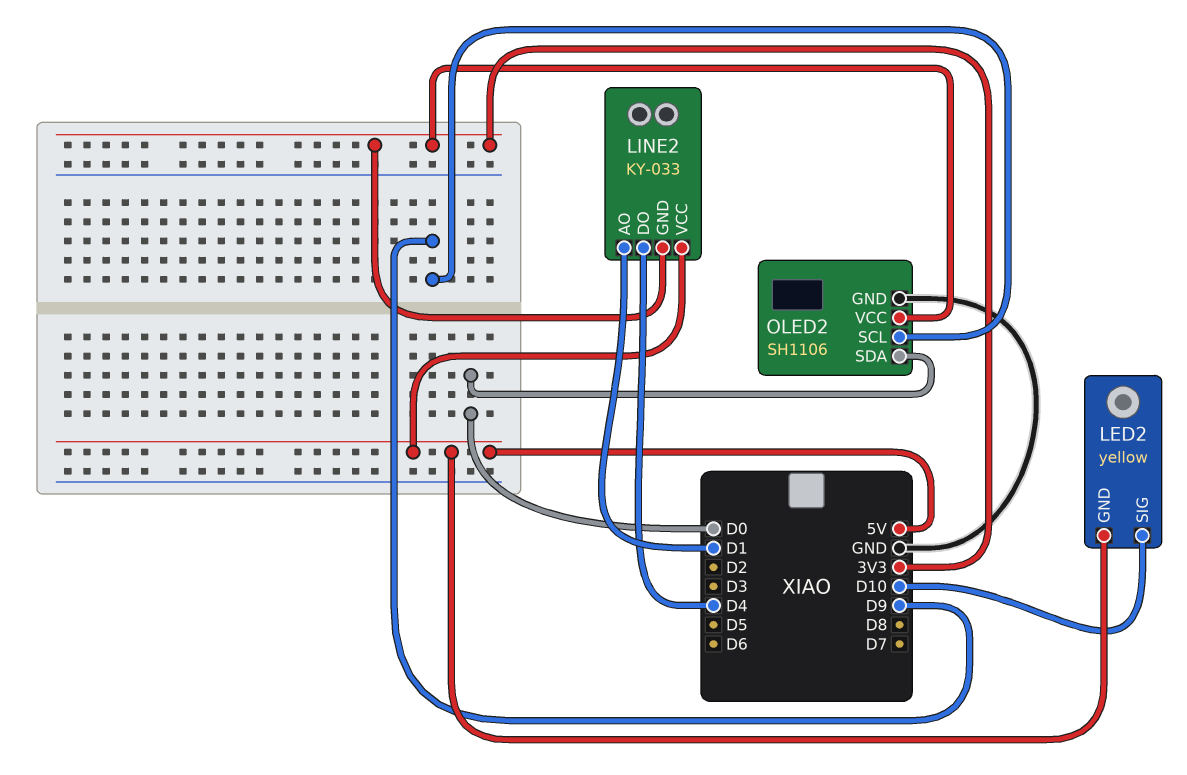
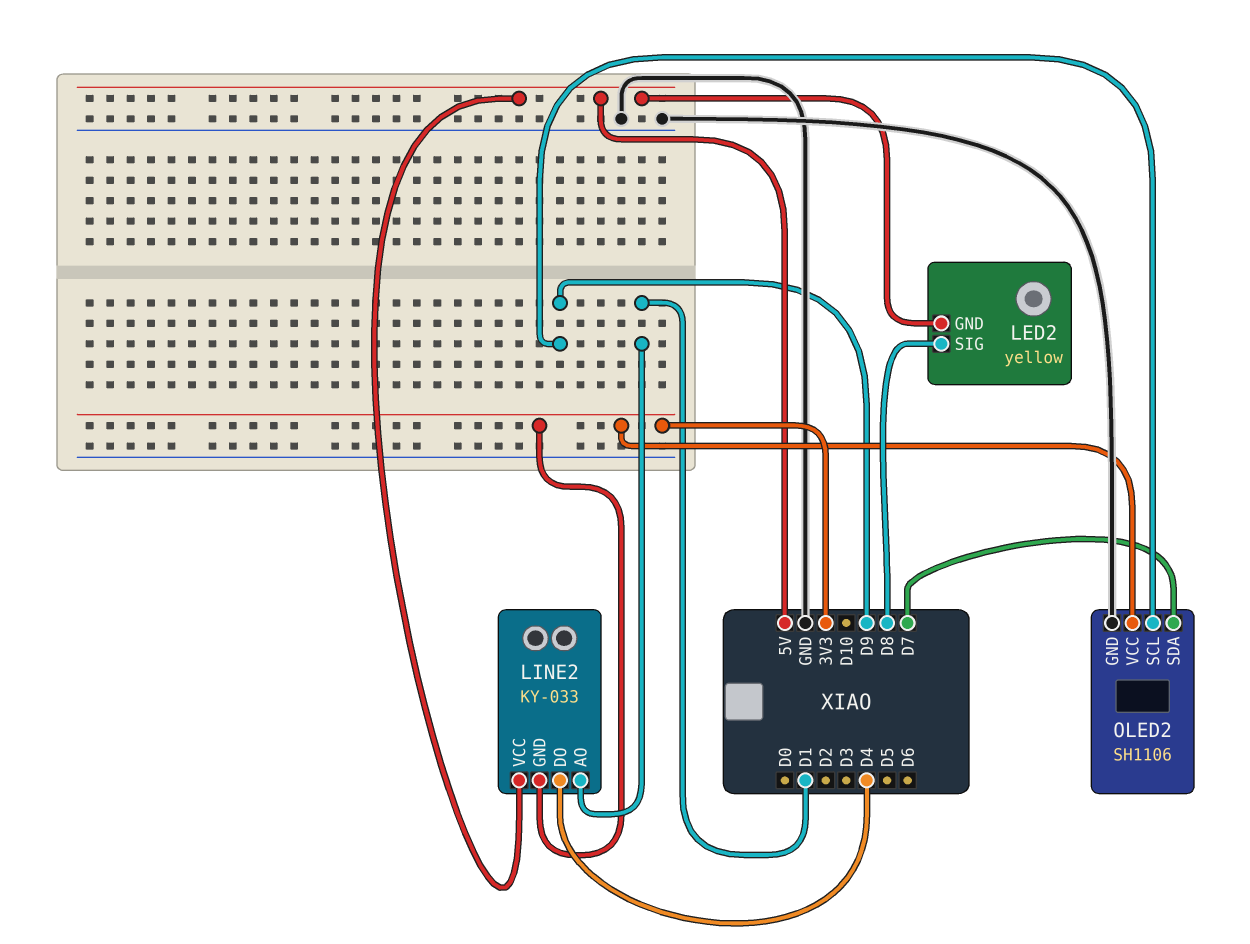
LED2 pin SIG: D10 -> D8
OLED2 pin SDA: D0 -> D7

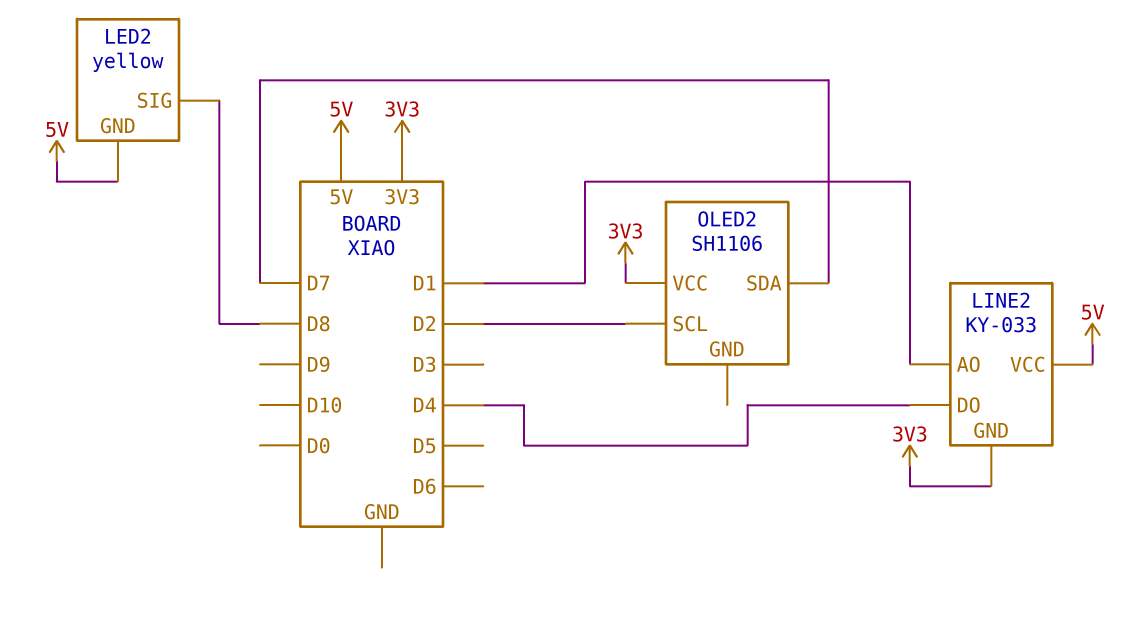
OLED2 pin GND: GND -> none
OLED2 pin SCL: D9 -> D2

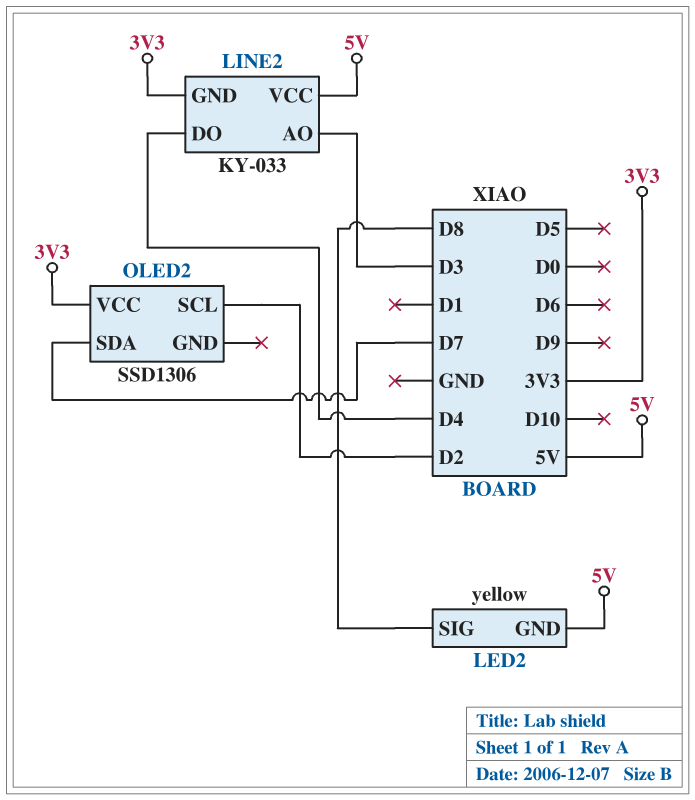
LINE2 pin AO: D1 -> D3
OLED2: SH1106 -> SSD1306

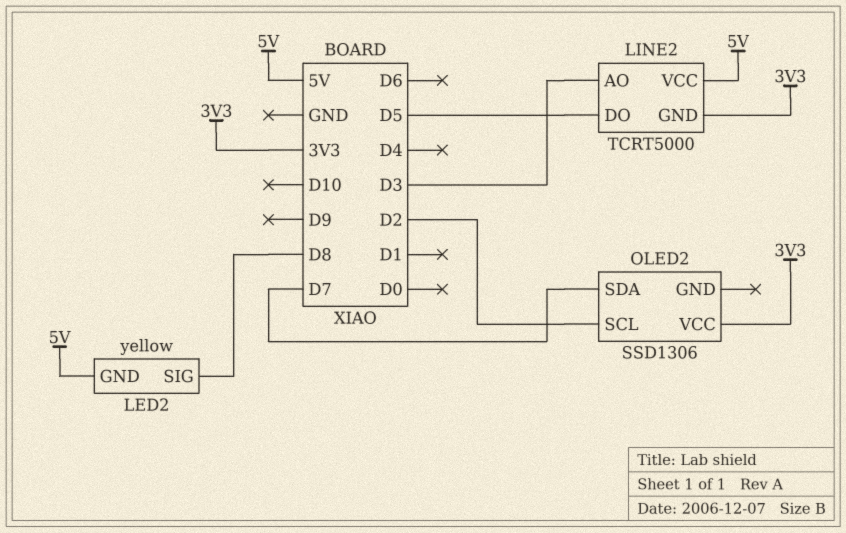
LINE2: KY-033 -> TCRT5000
LINE2 pin DO: D4 -> D5

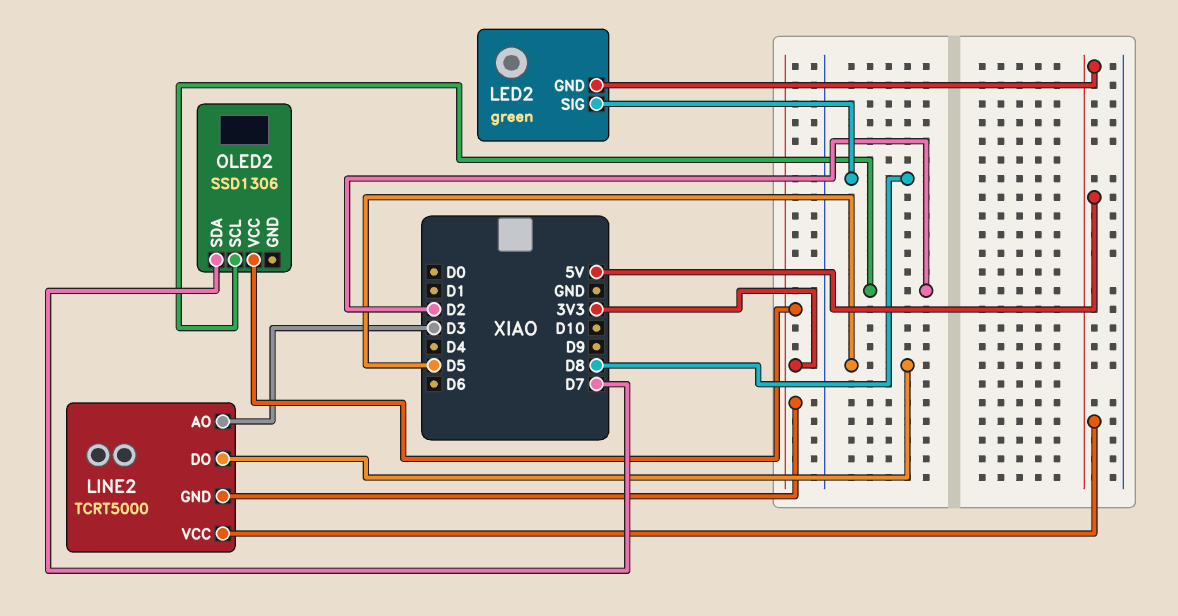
LED2: yellow -> green

